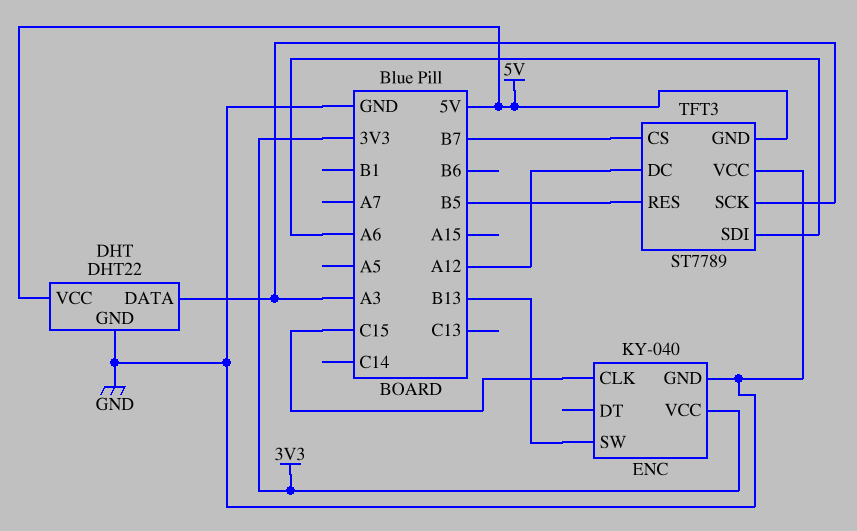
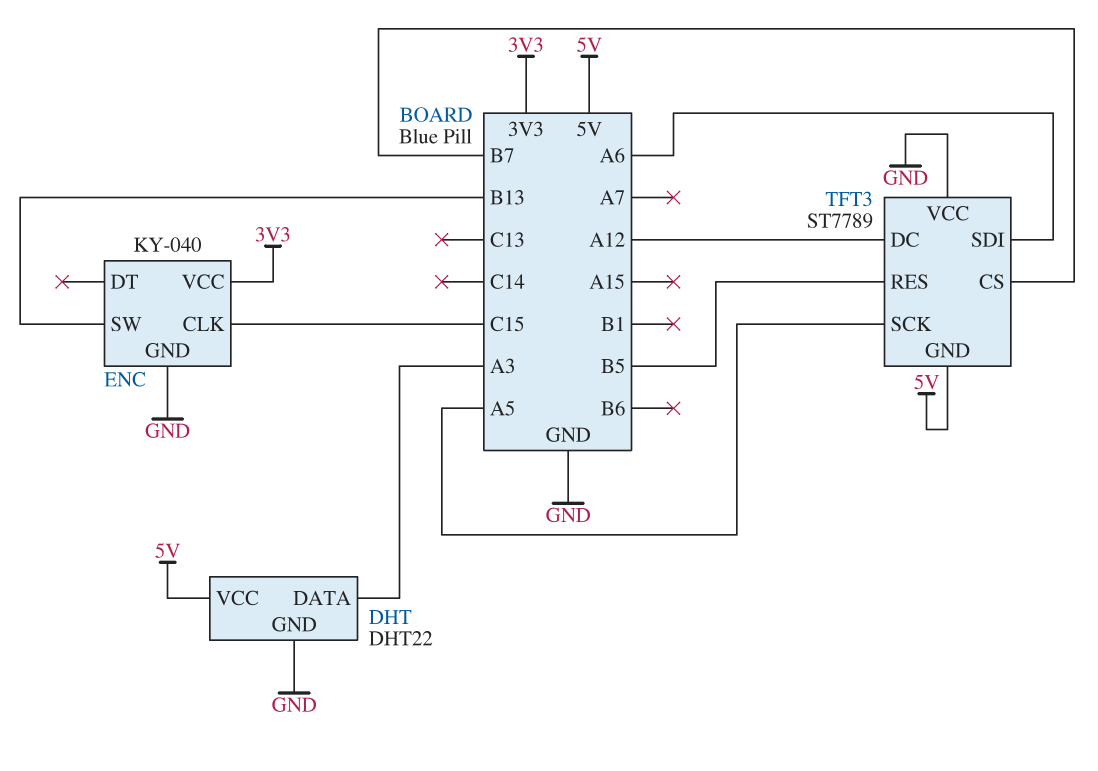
TFT3 pin SCK: A3 -> A5

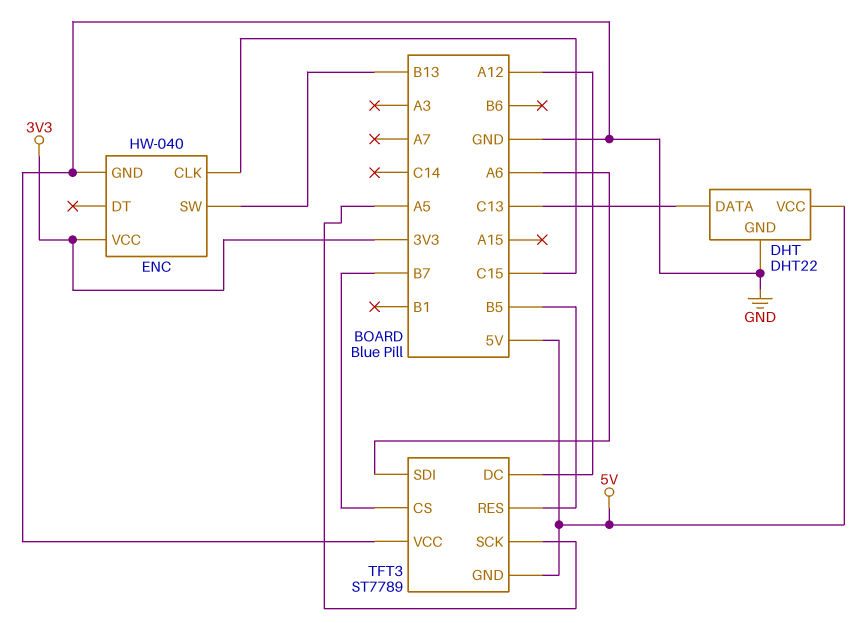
DHT pin DATA: A3 -> C13
ENC: KY-040 -> HW-040

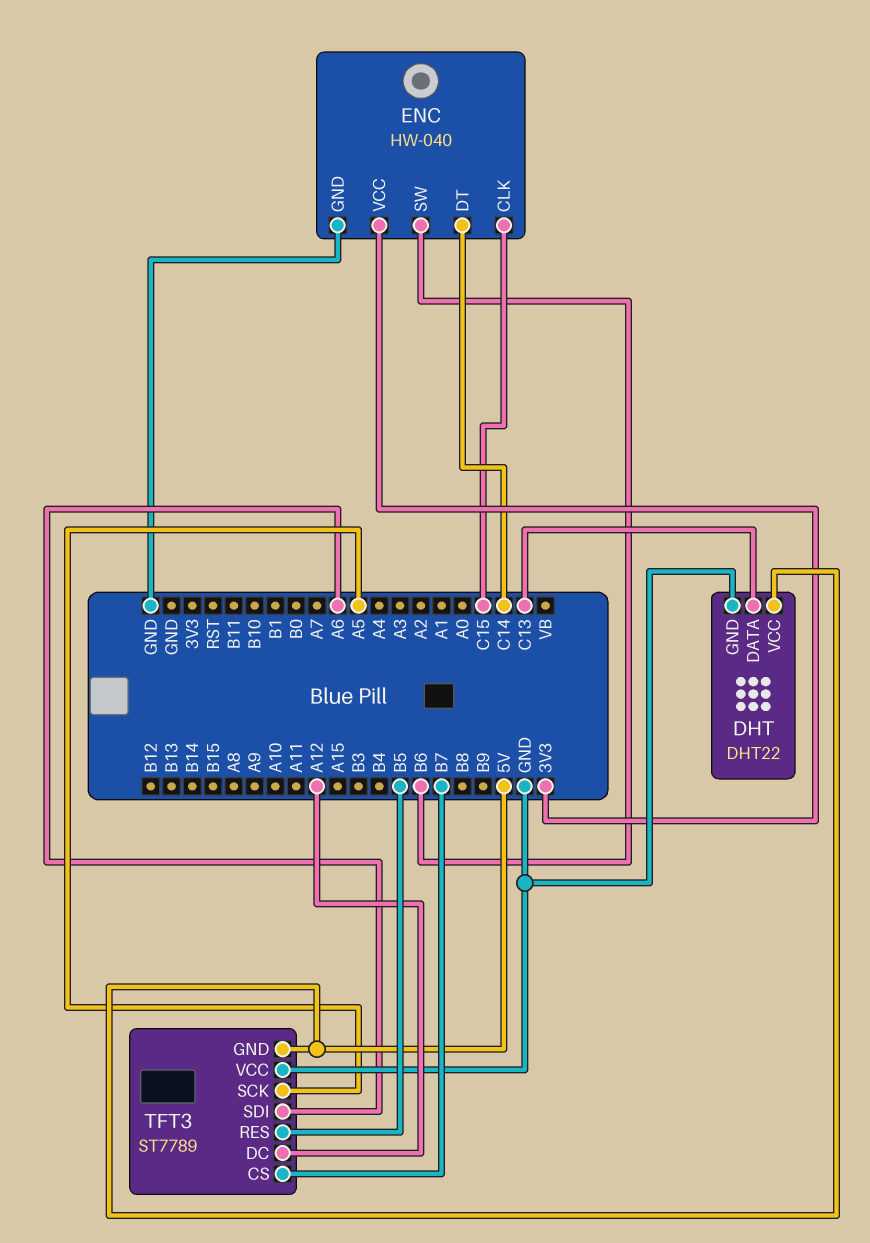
ENC pin DT: none -> C14
ENC pin SW: B13 -> B6

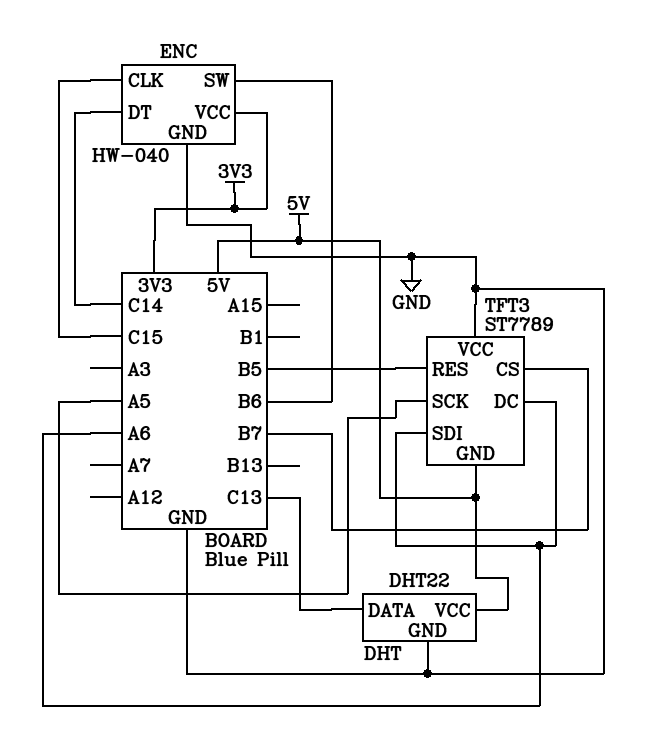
TFT3 pin DC: A12 -> A6

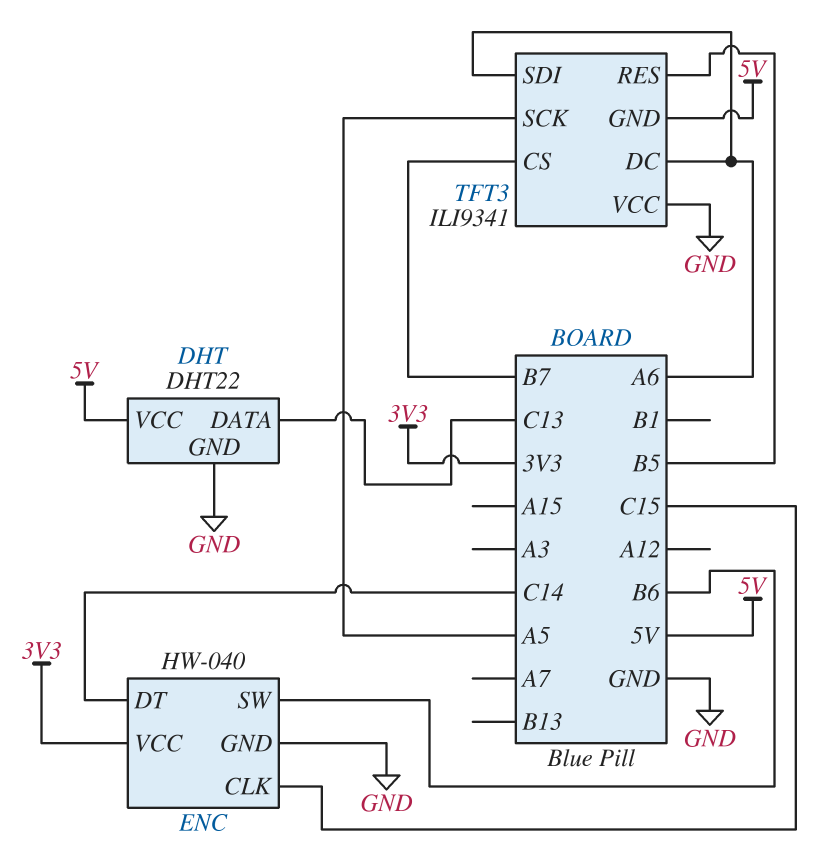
TFT3: ST7789 -> ILI9341

